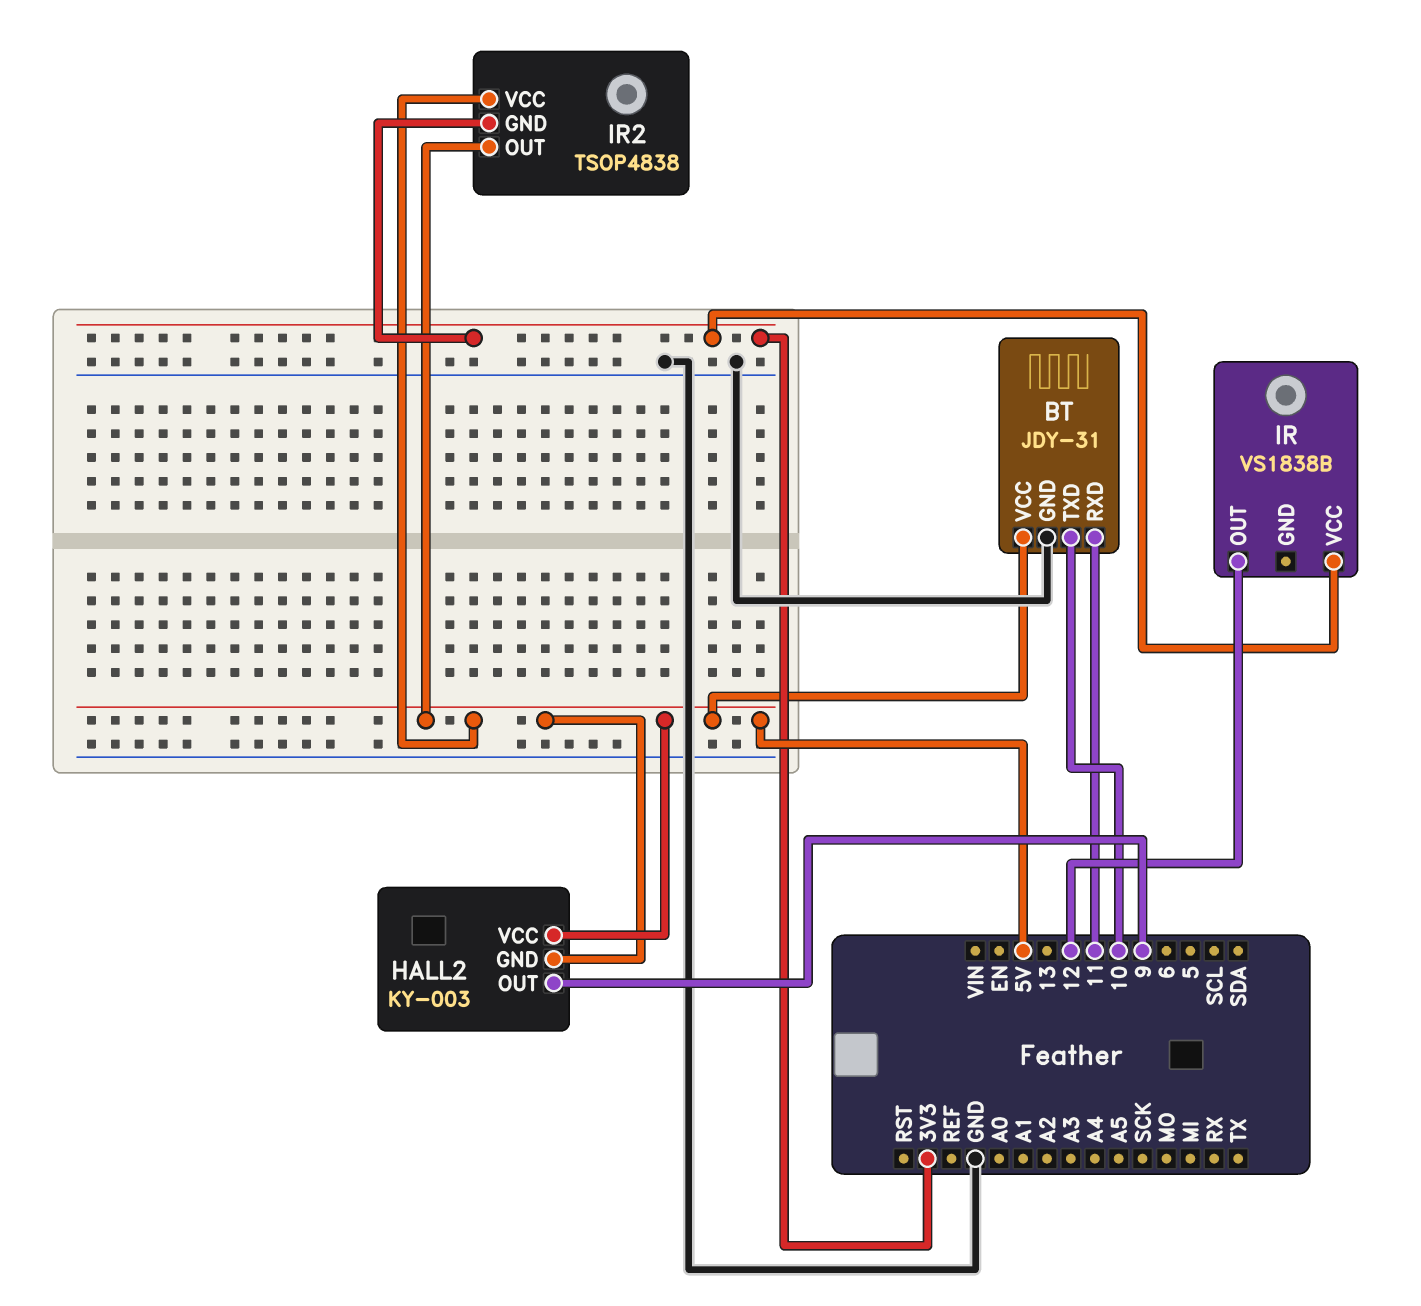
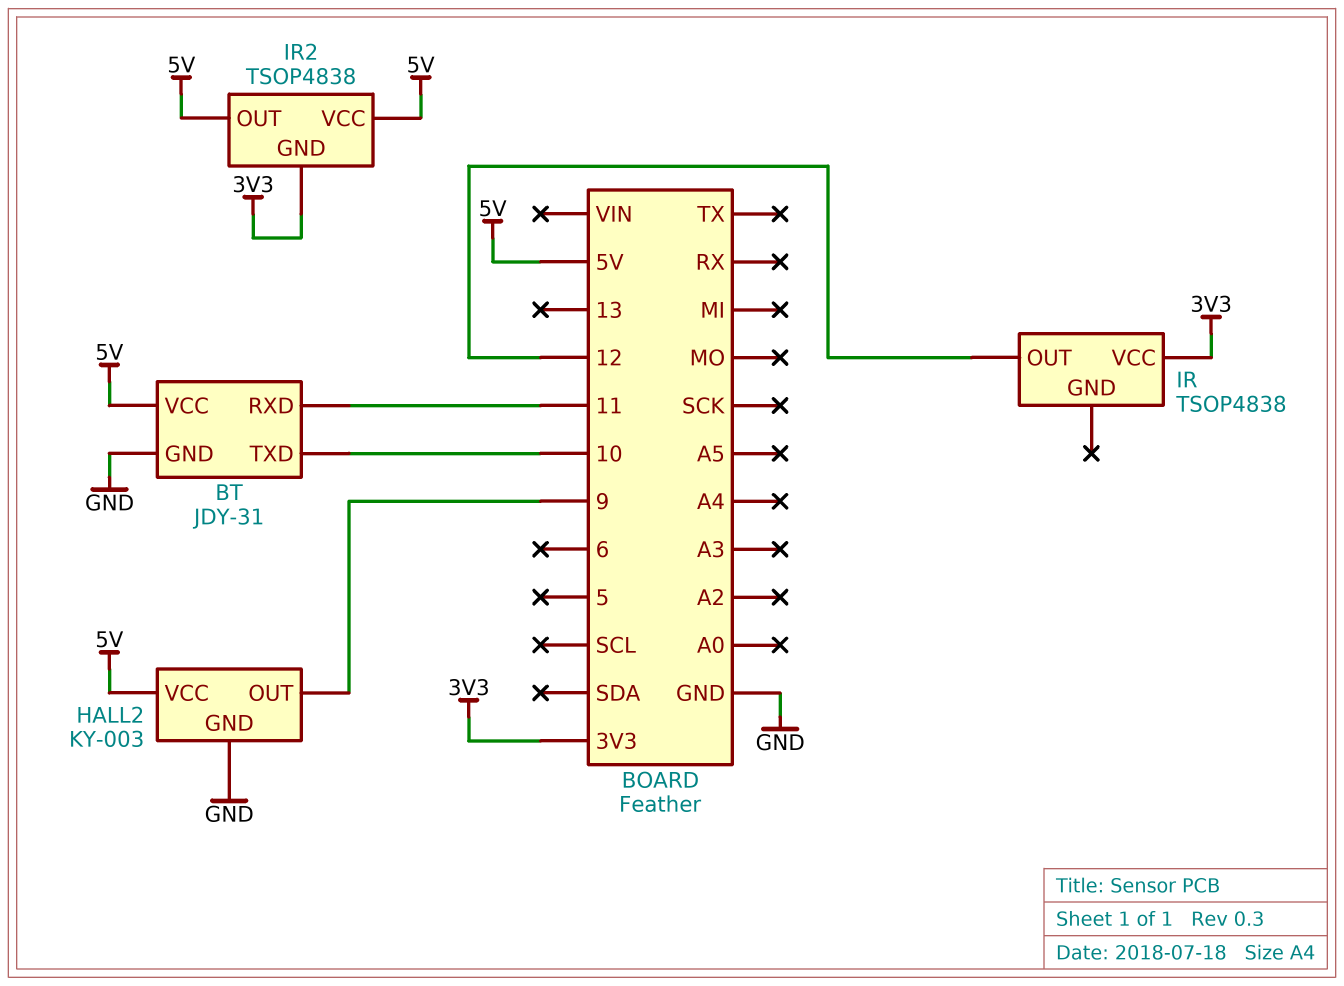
HALL2 pin GND: 5V -> GND
IR: VS1838B -> TSOP4838

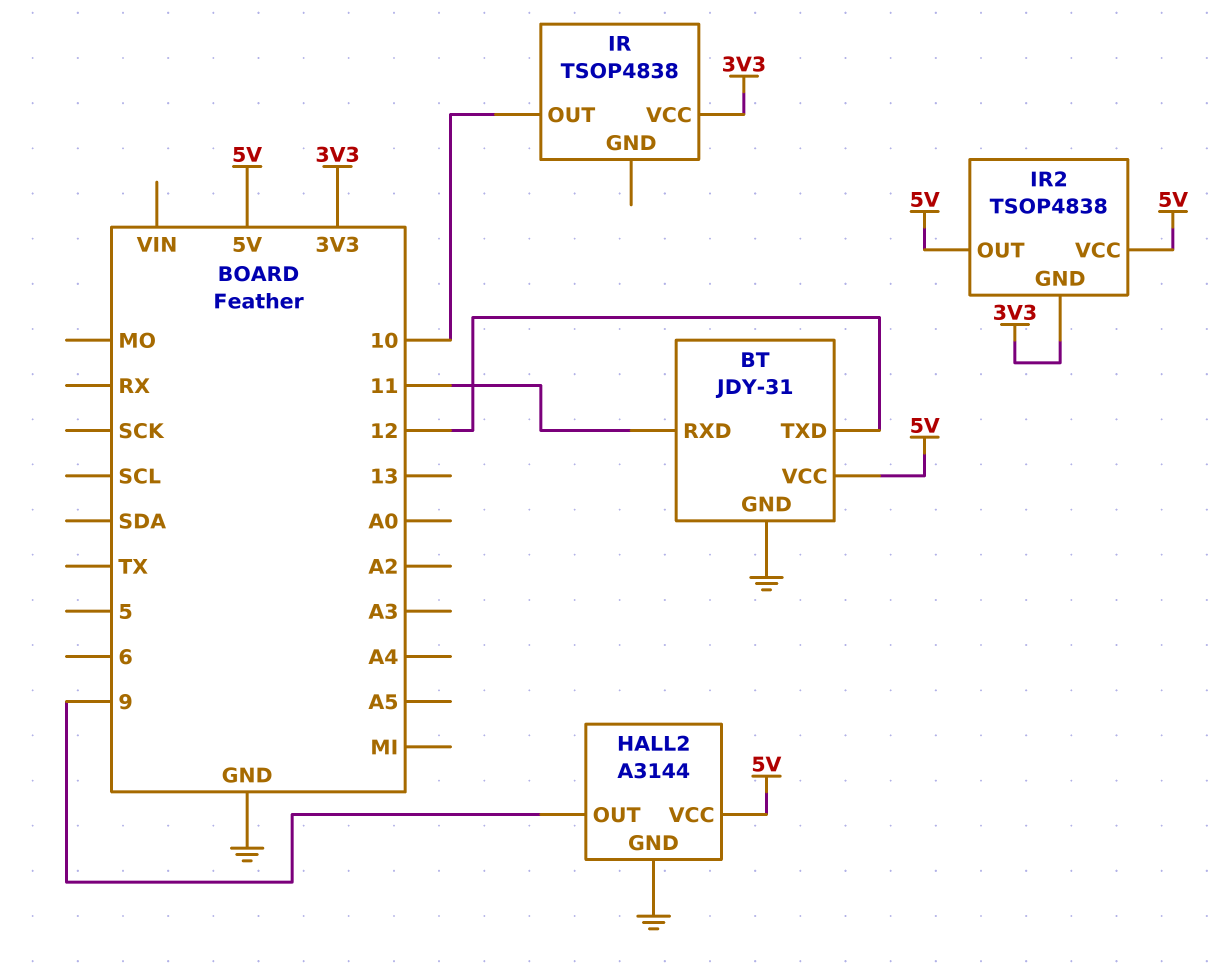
BT pin TXD: 10 -> 12
HALL2: KY-003 -> A3144
IR pin OUT: 12 -> 10

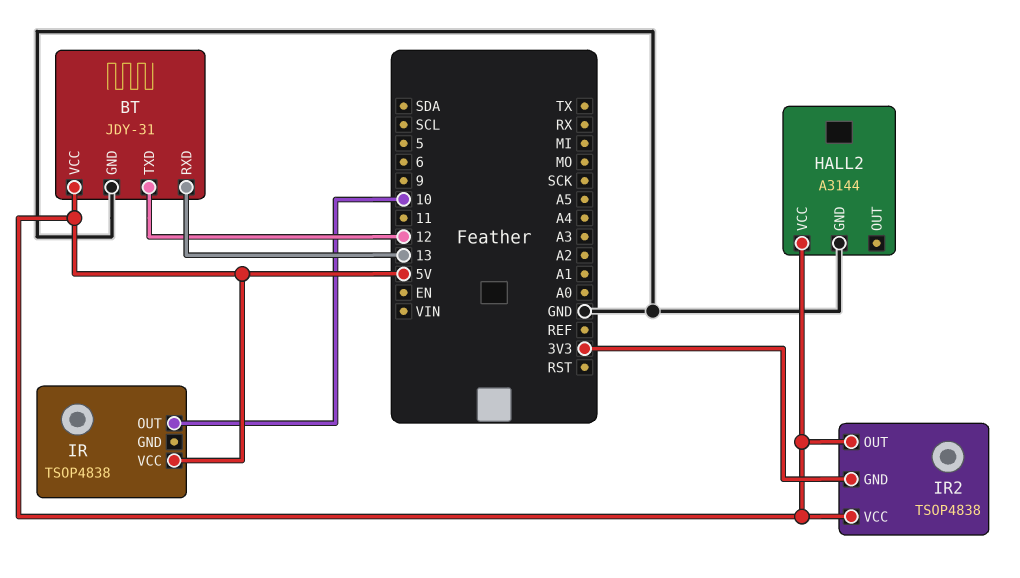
BT pin RXD: 11 -> 13
HALL2 pin OUT: 9 -> none
IR pin VCC: 3V3 -> 5V

